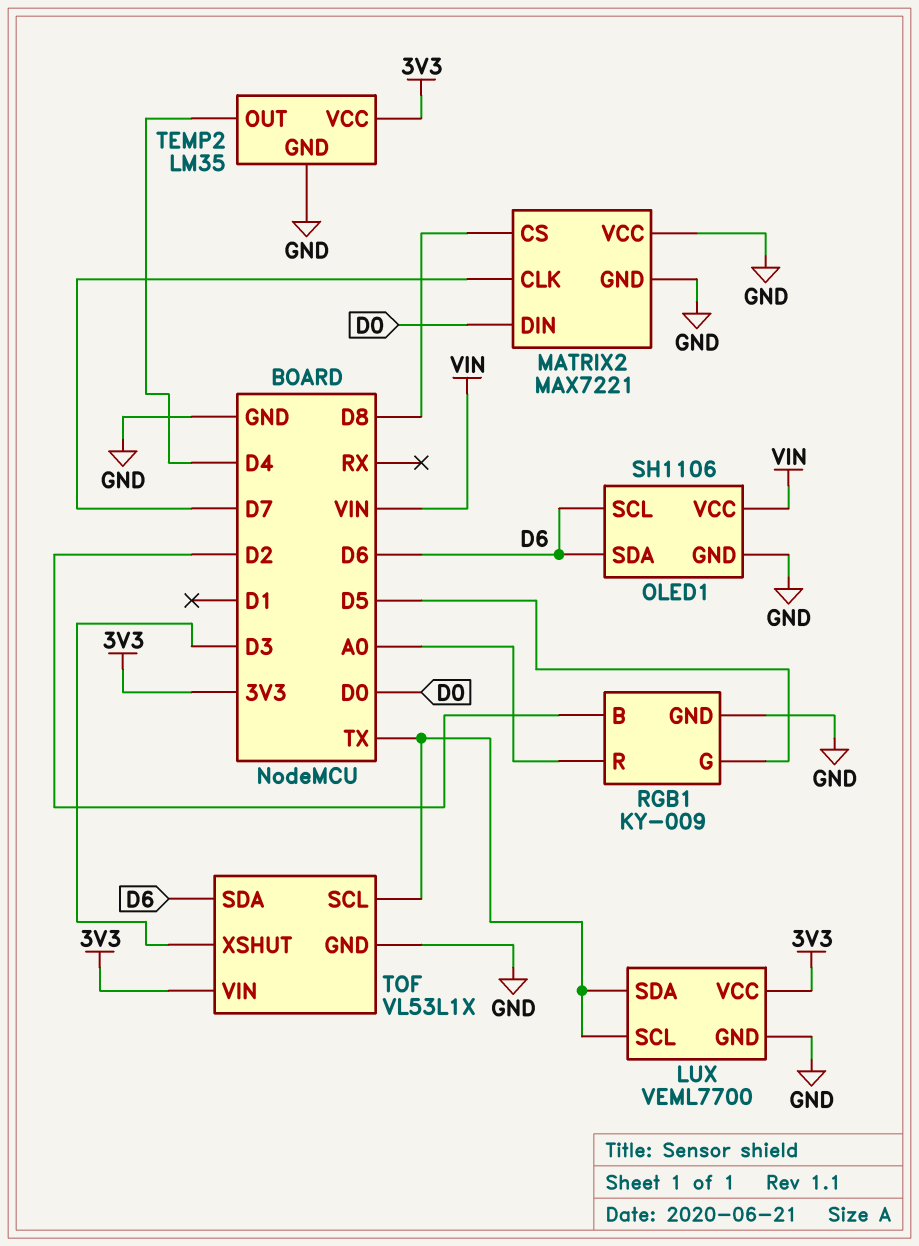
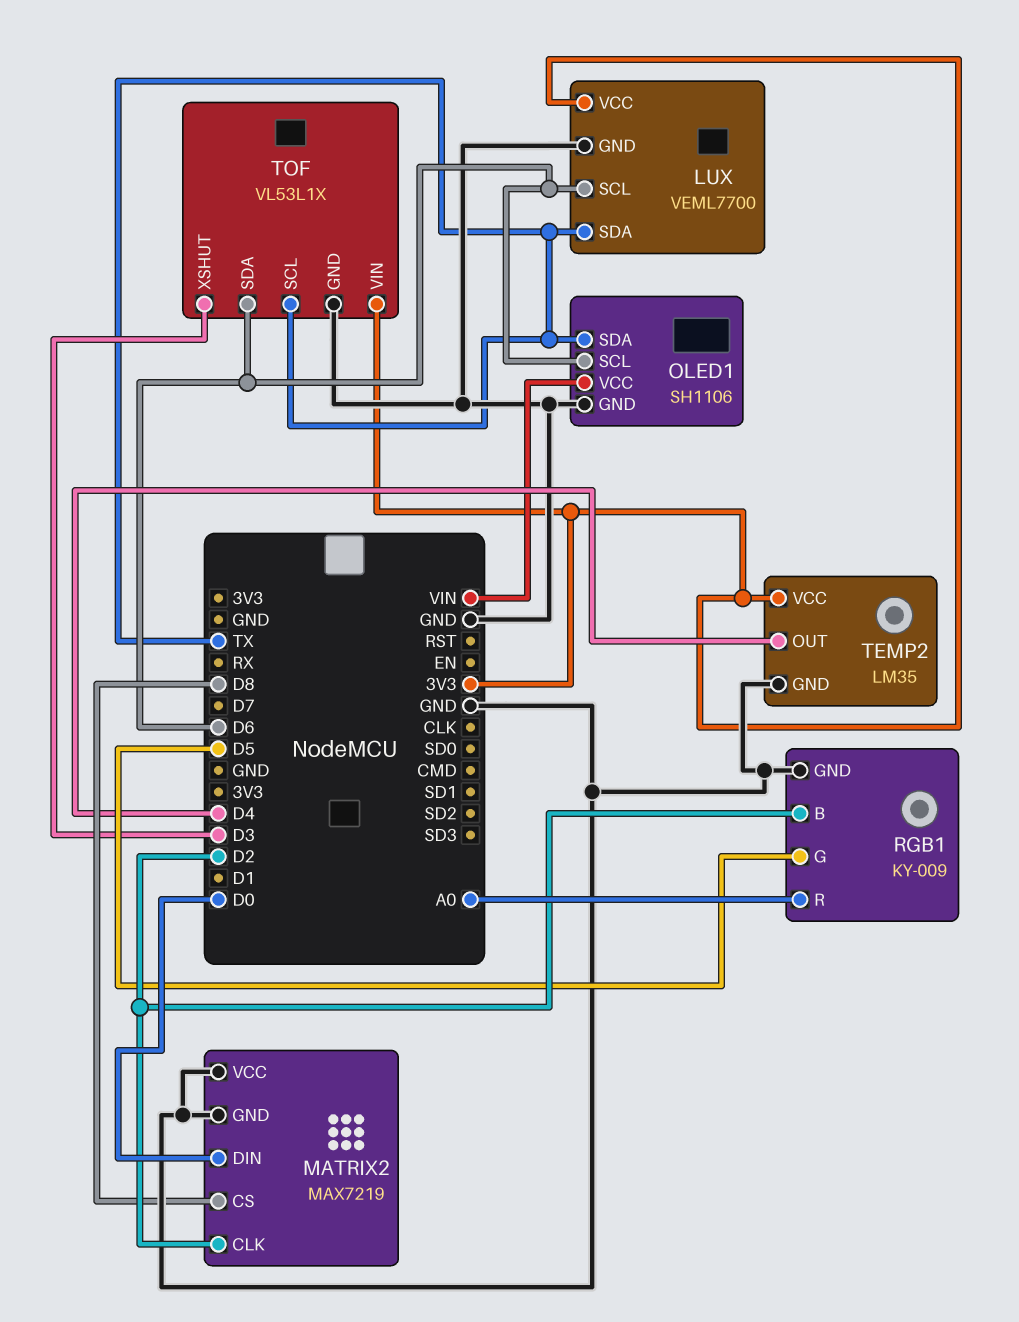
LUX pin SCL: TX -> D6
MATRIX2: MAX7221 -> MAX7219
MATRIX2 pin CLK: D7 -> D2
OLED1 pin SDA: D6 -> TX

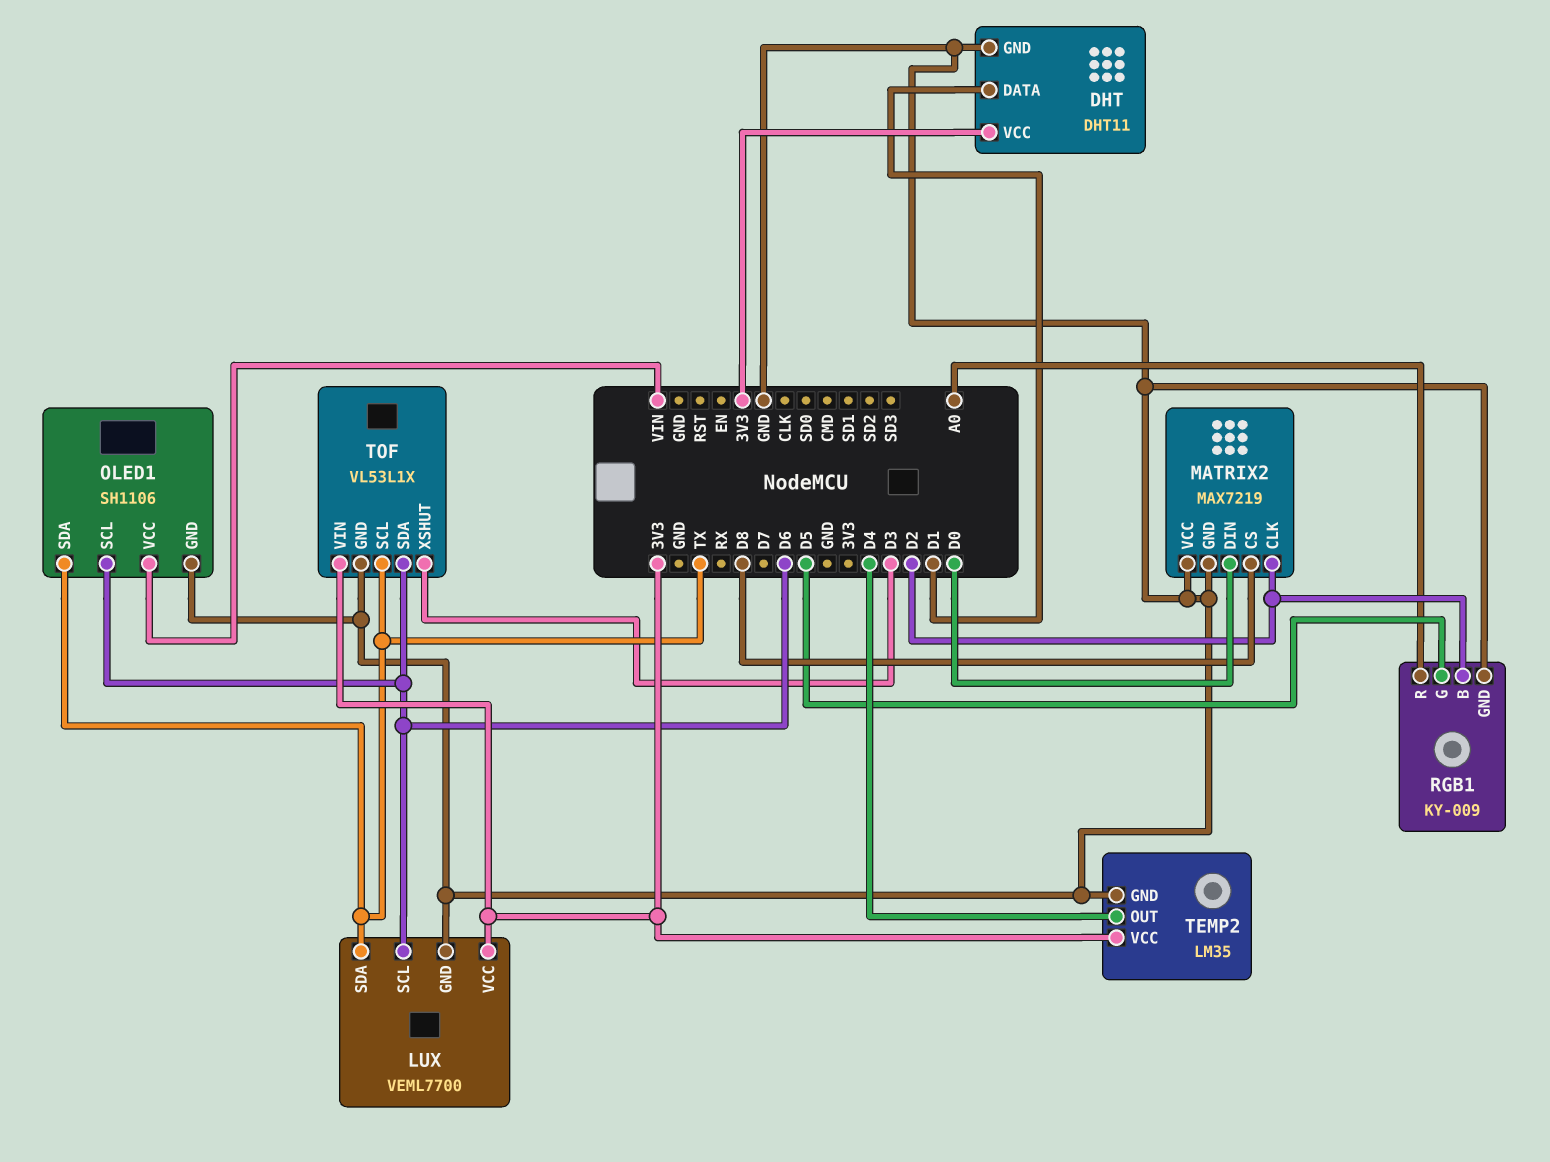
DHT: none -> DHT11
DHT pin DATA: none -> D1
DHT pin GND: none -> GND
DHT pin VCC: none -> 3V3

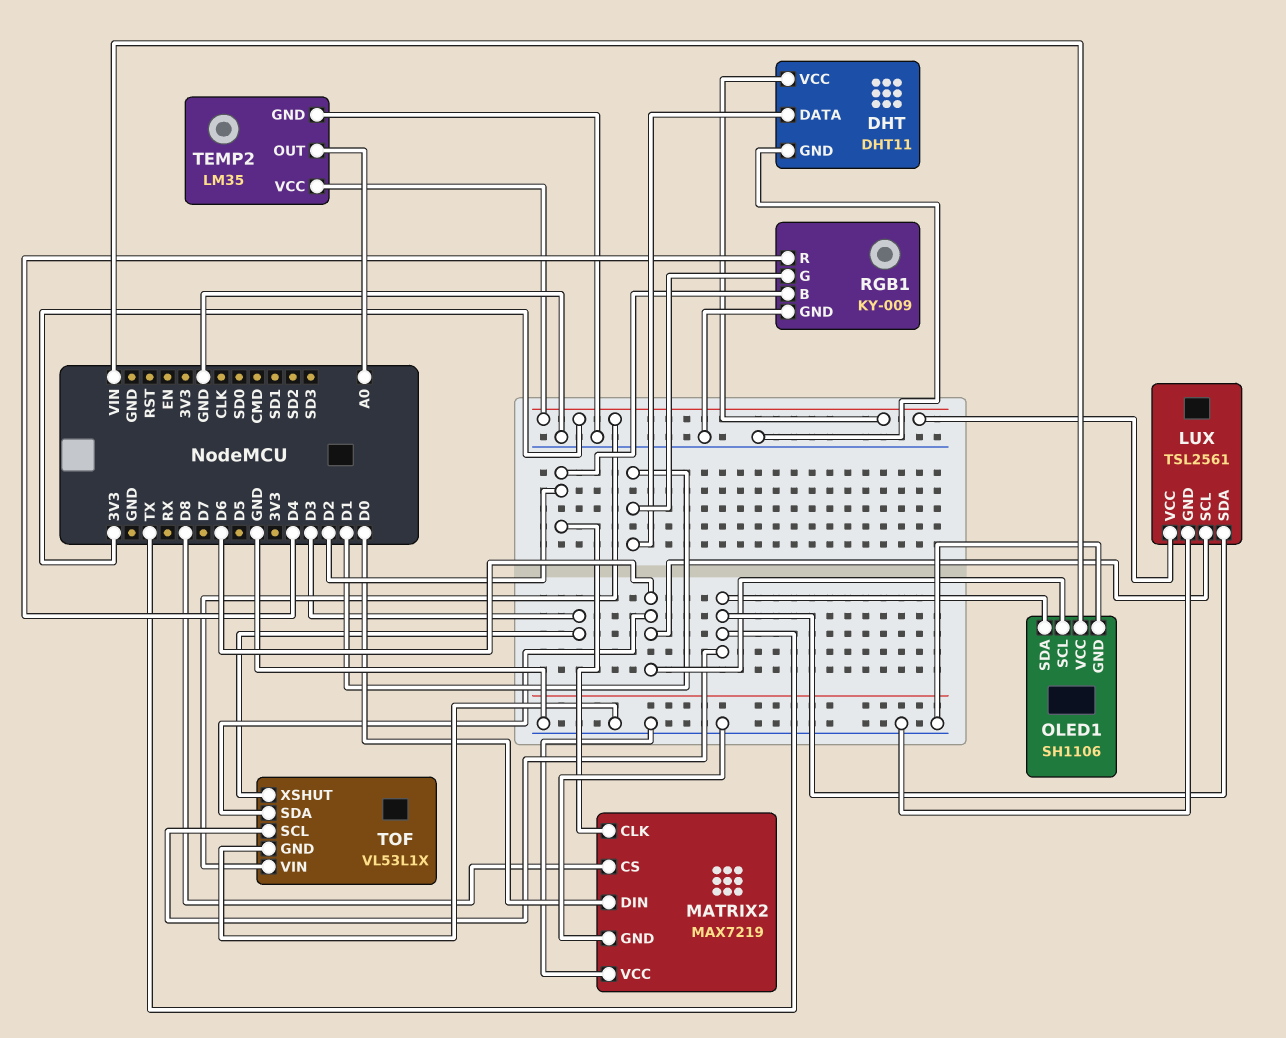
LUX: VEML7700 -> TSL2561
RGB1 pin G: D5 -> D1
RGB1 pin R: A0 -> D4
TEMP2 pin OUT: D4 -> A0

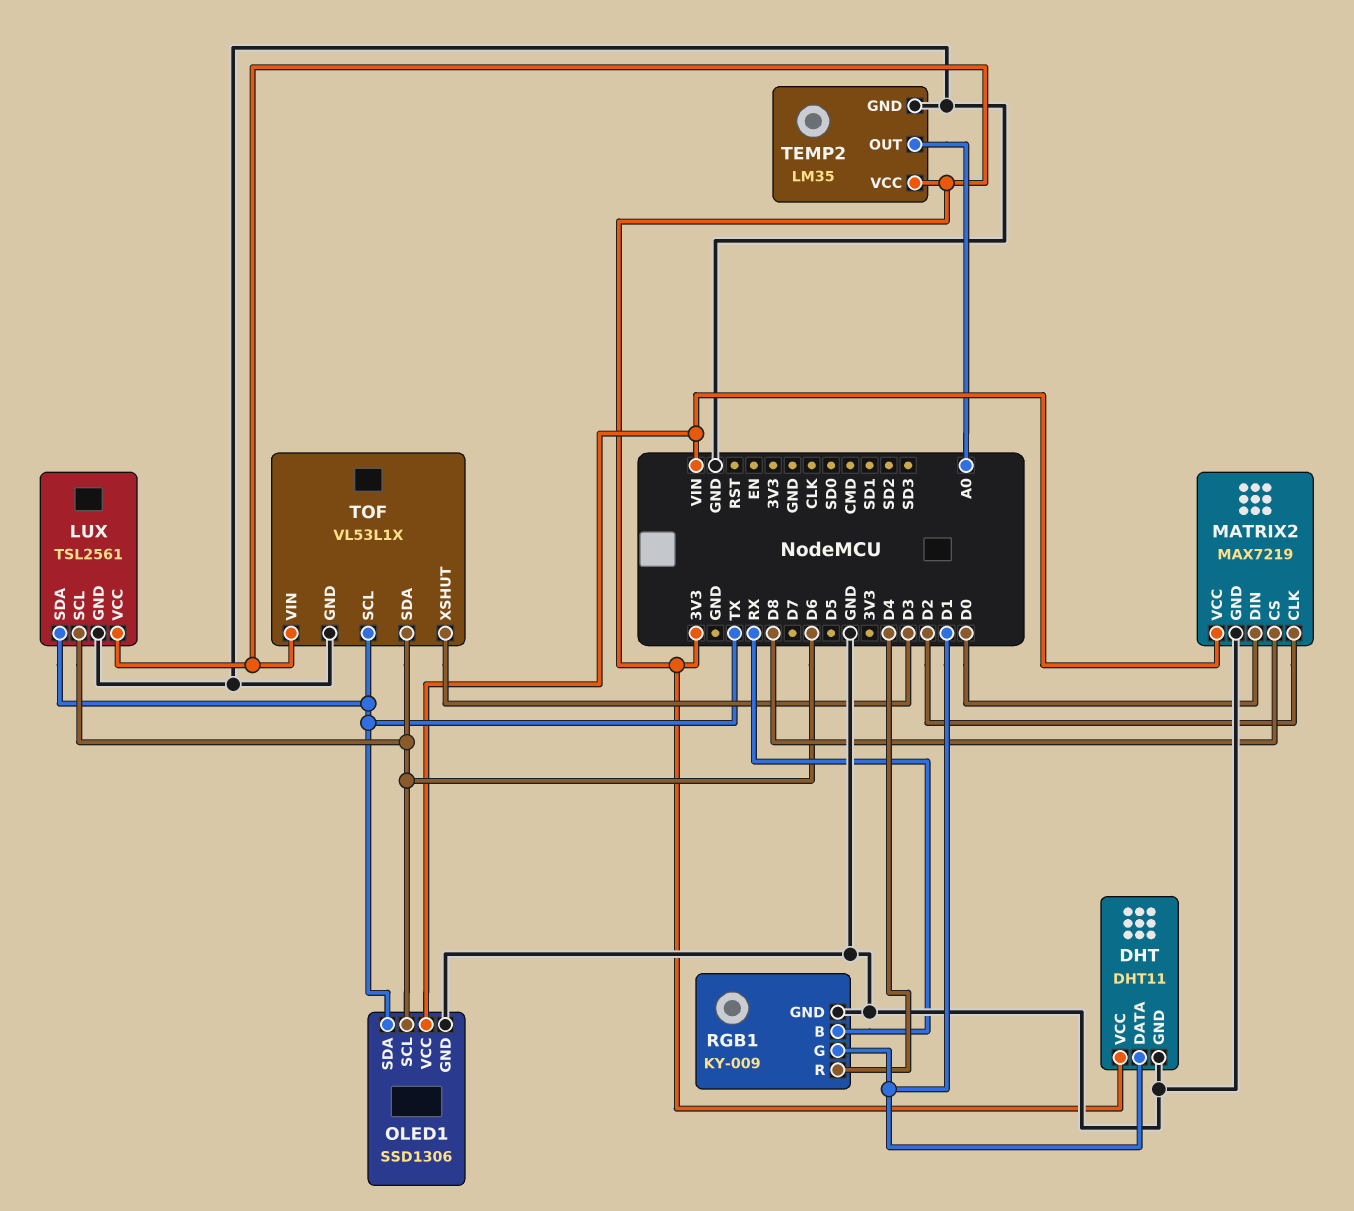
MATRIX2 pin VCC: GND -> VIN
OLED1: SH1106 -> SSD1306
RGB1 pin B: D2 -> RX

